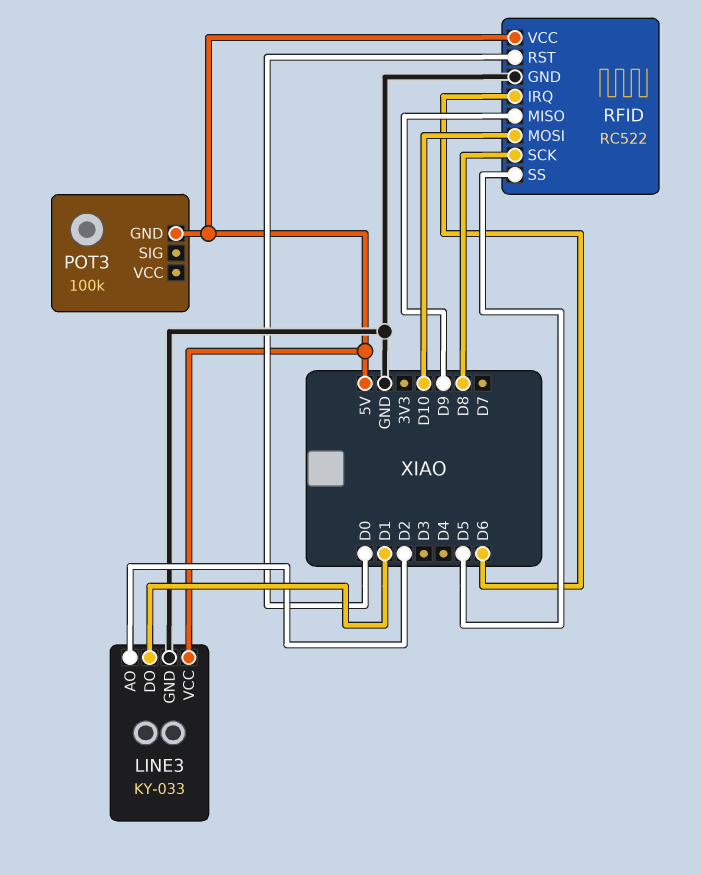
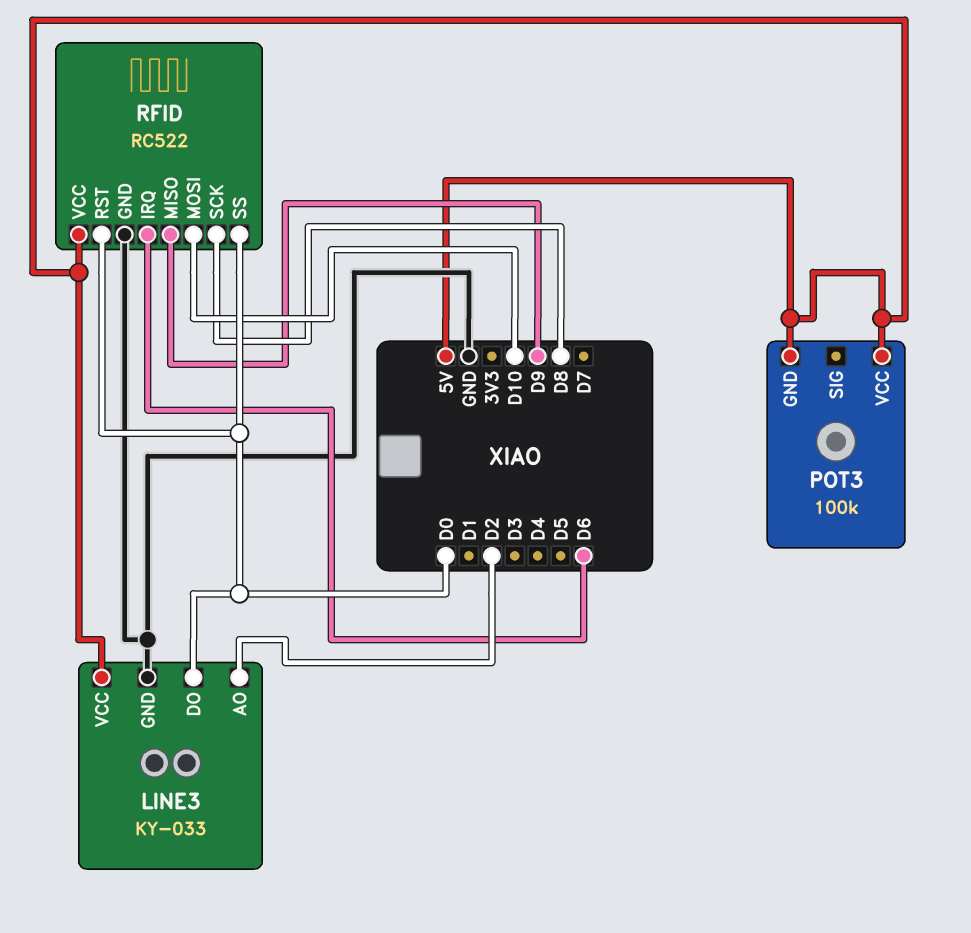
LINE3 pin DO: D1 -> D0
POT3 pin VCC: none -> 5V
RFID pin SS: D5 -> D0

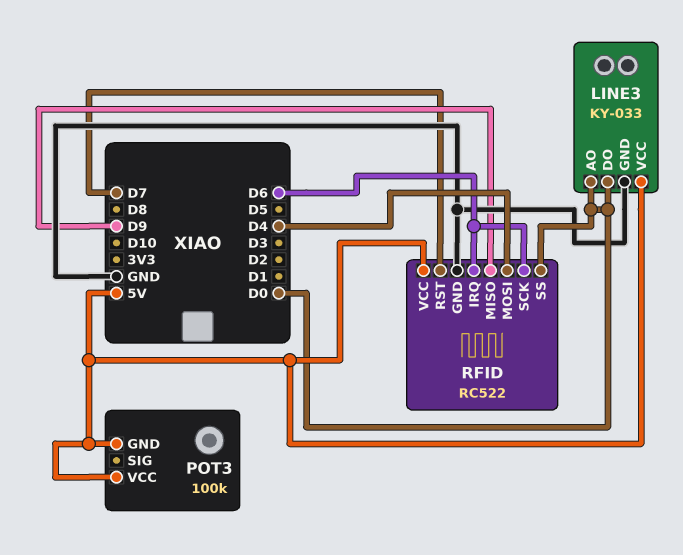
LINE3 pin AO: D2 -> D0
RFID pin MOSI: D10 -> D4
RFID pin RST: D0 -> D7
RFID pin SCK: D8 -> D6

